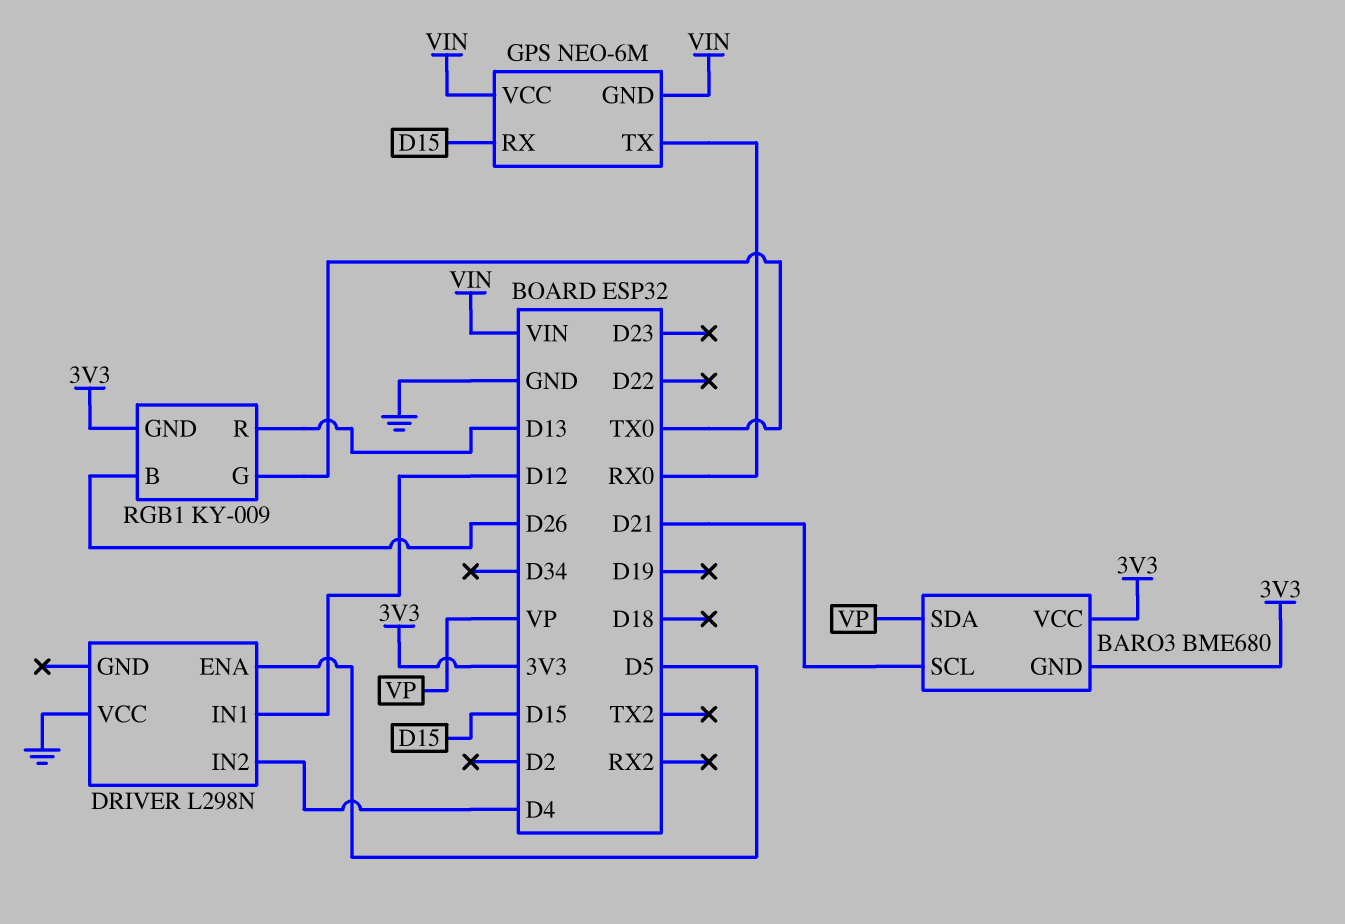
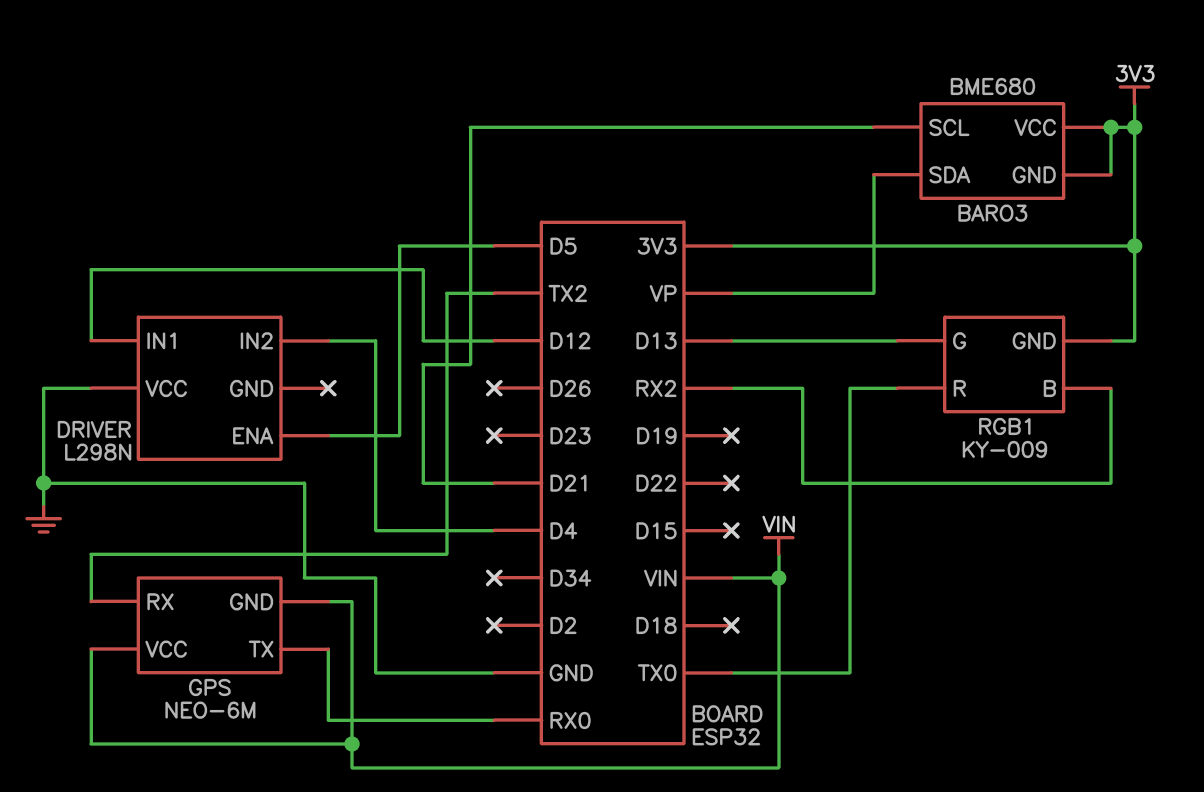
GPS pin RX: D15 -> TX2
RGB1 pin B: D26 -> RX2
RGB1 pin G: TX0 -> D13
RGB1 pin R: D13 -> TX0

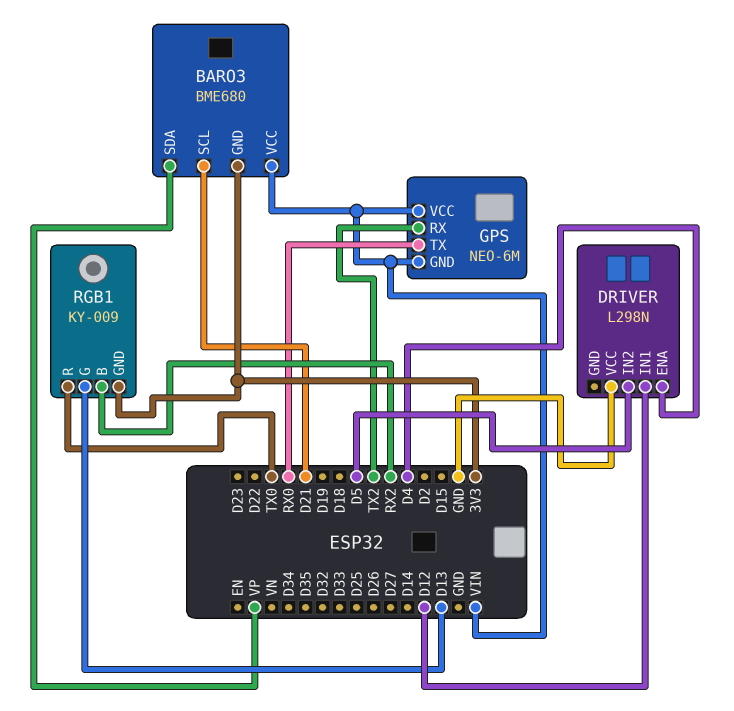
BARO3 pin VCC: 3V3 -> VIN
DRIVER pin ENA: D5 -> D4
DRIVER pin IN2: D4 -> D5

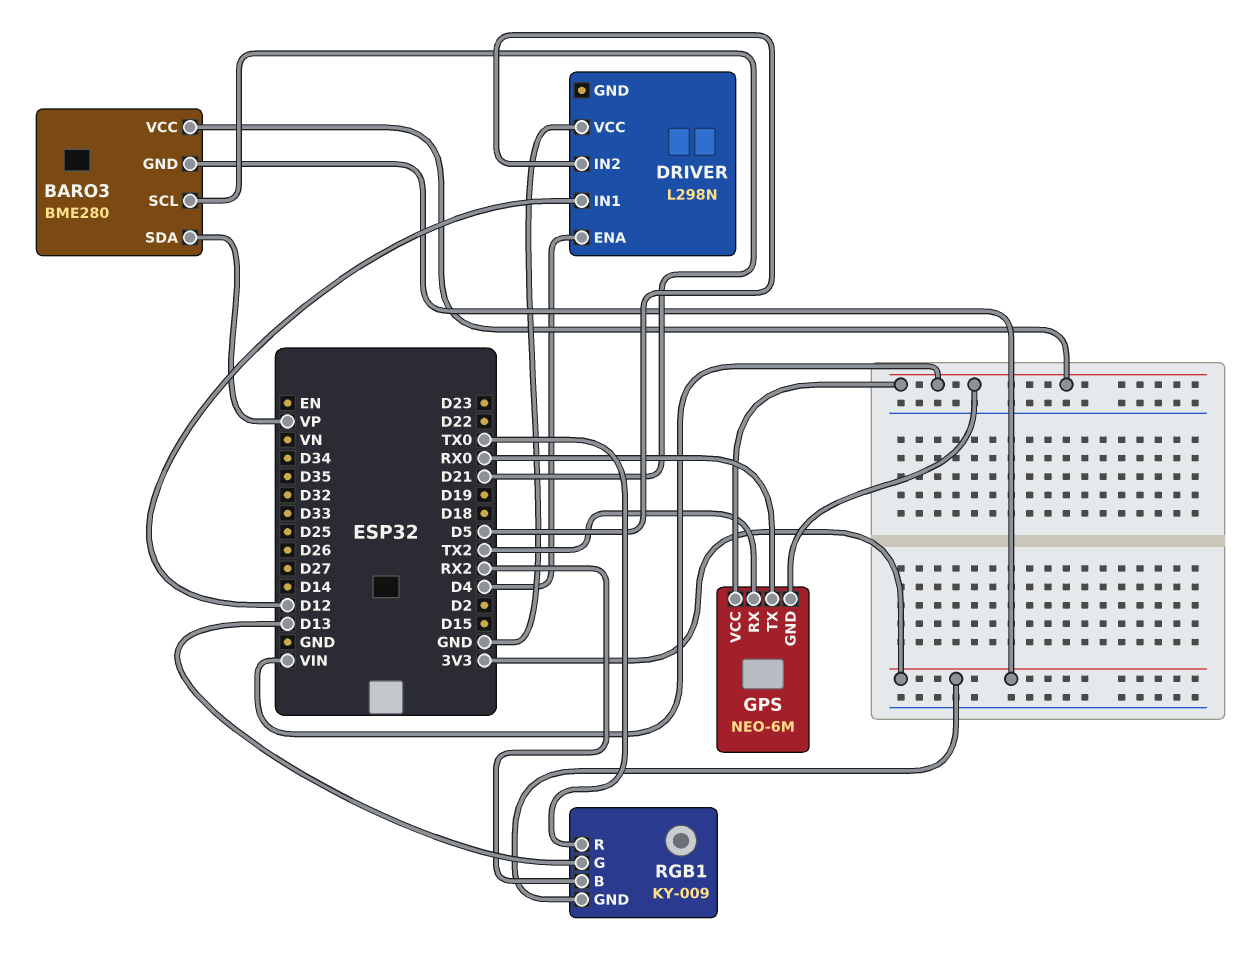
BARO3: BME680 -> BME280

